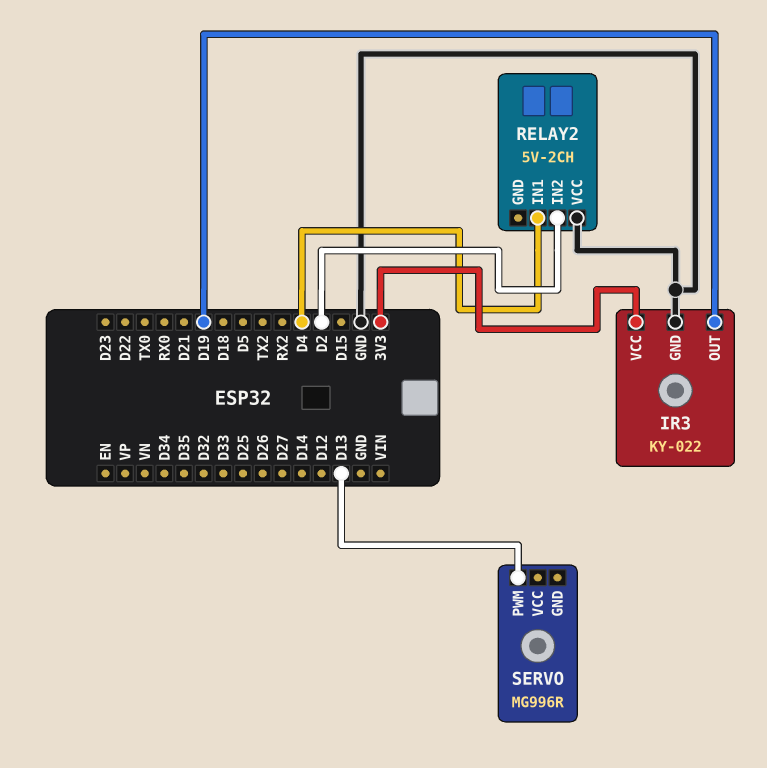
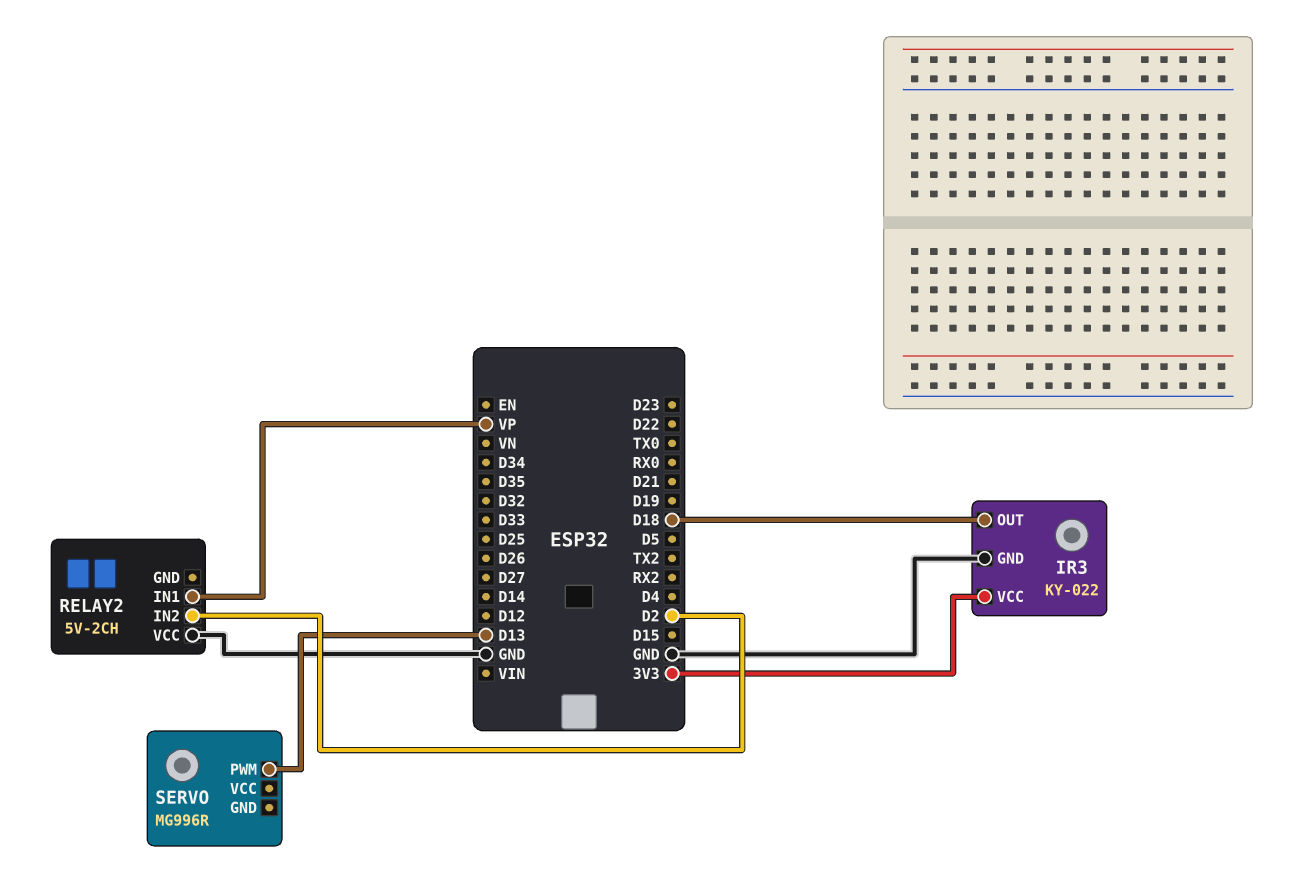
IR3 pin OUT: D19 -> D18
RELAY2 pin IN1: D4 -> VP

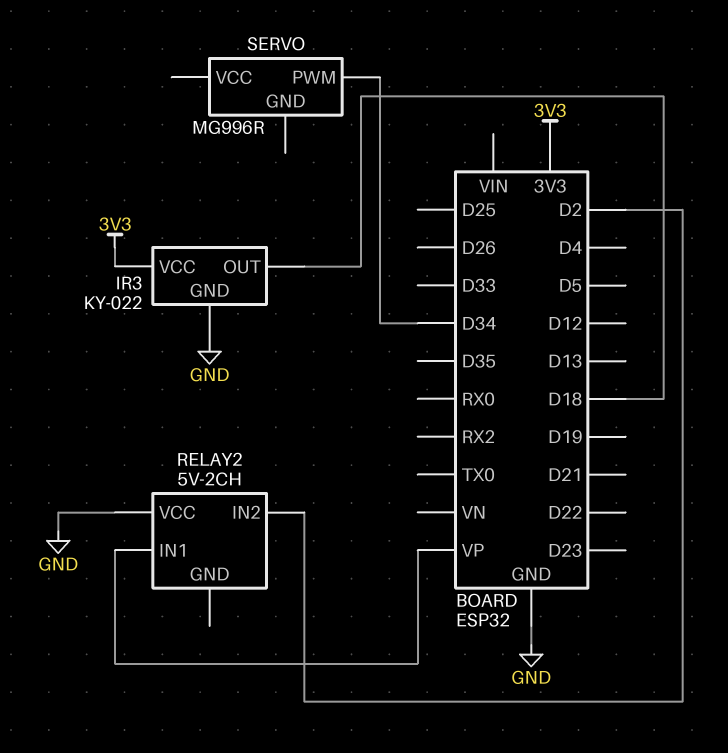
SERVO pin PWM: D13 -> D34

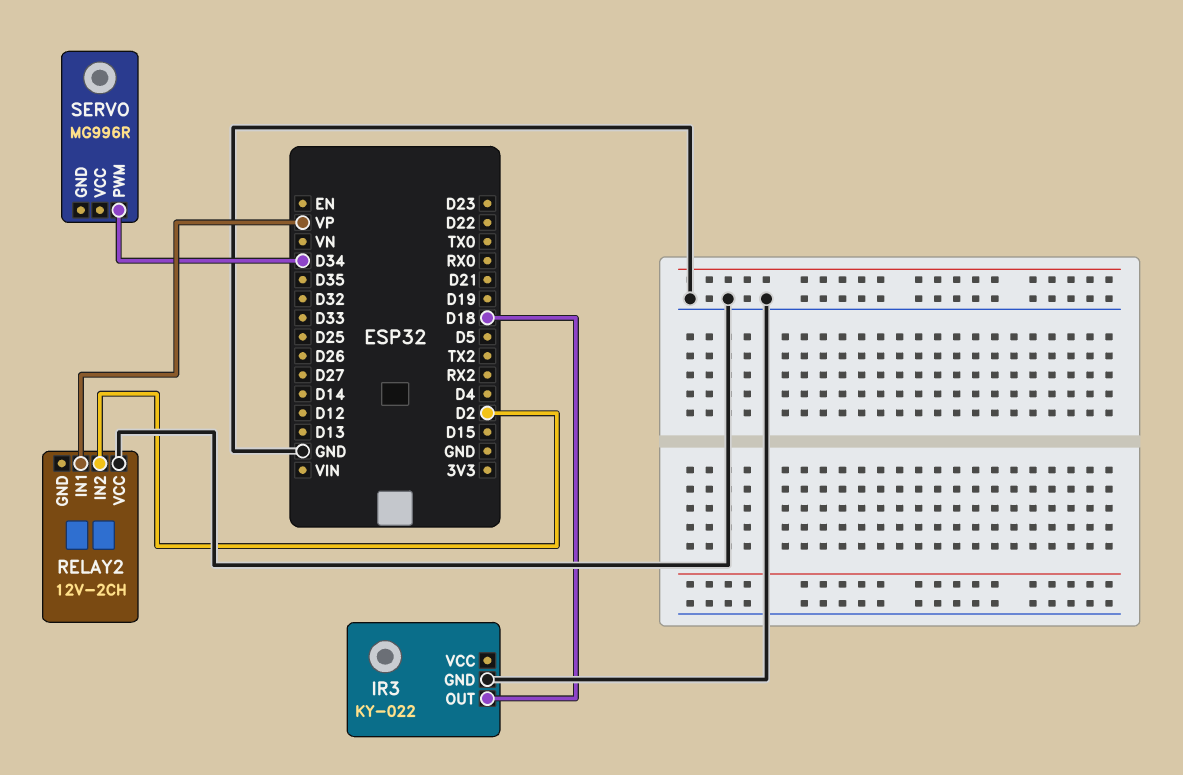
IR3 pin VCC: 3V3 -> none
RELAY2: 5V-2CH -> 12V-2CH

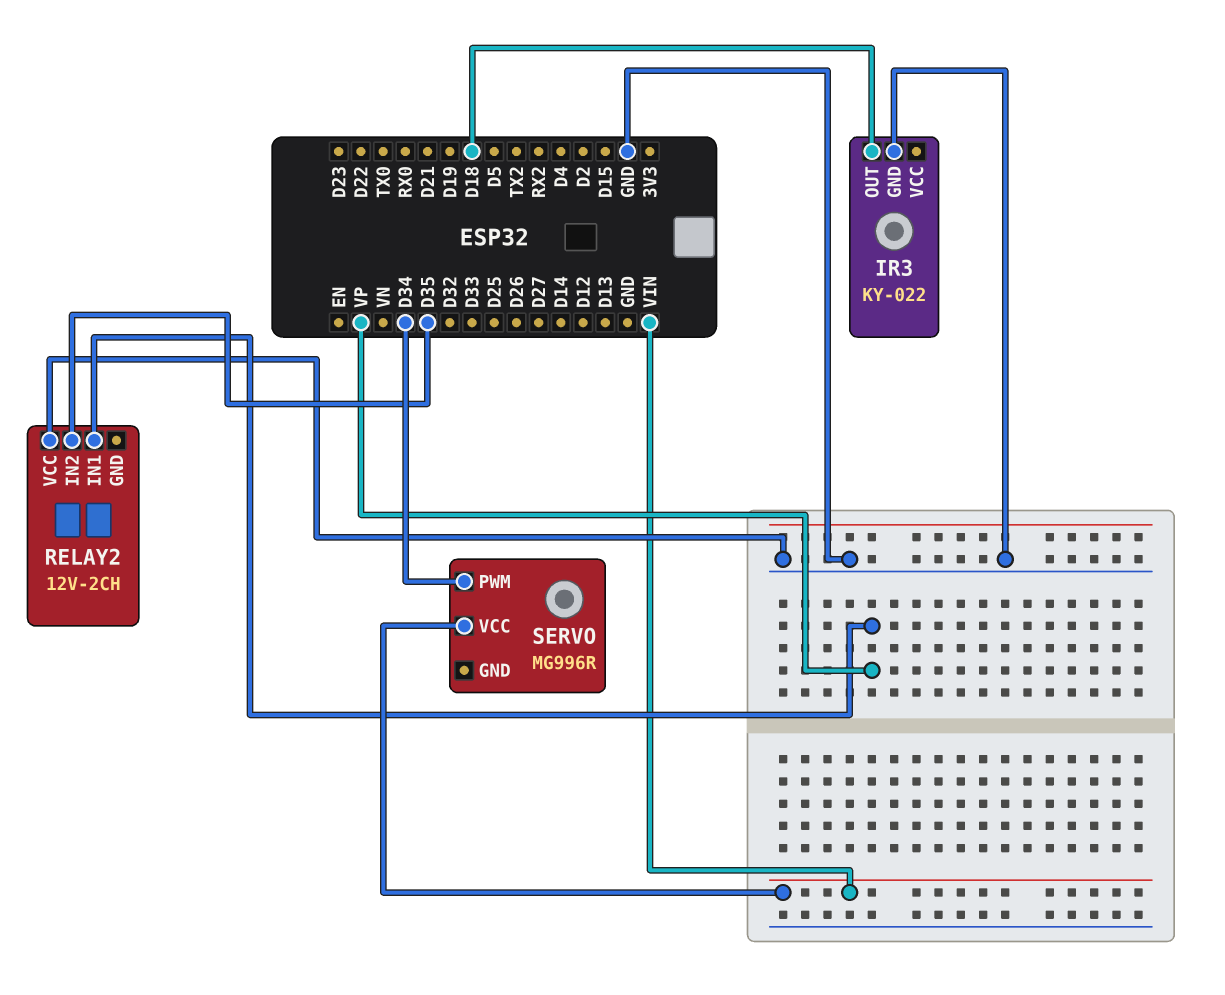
RELAY2 pin IN2: D2 -> D35
SERVO pin VCC: none -> VIN

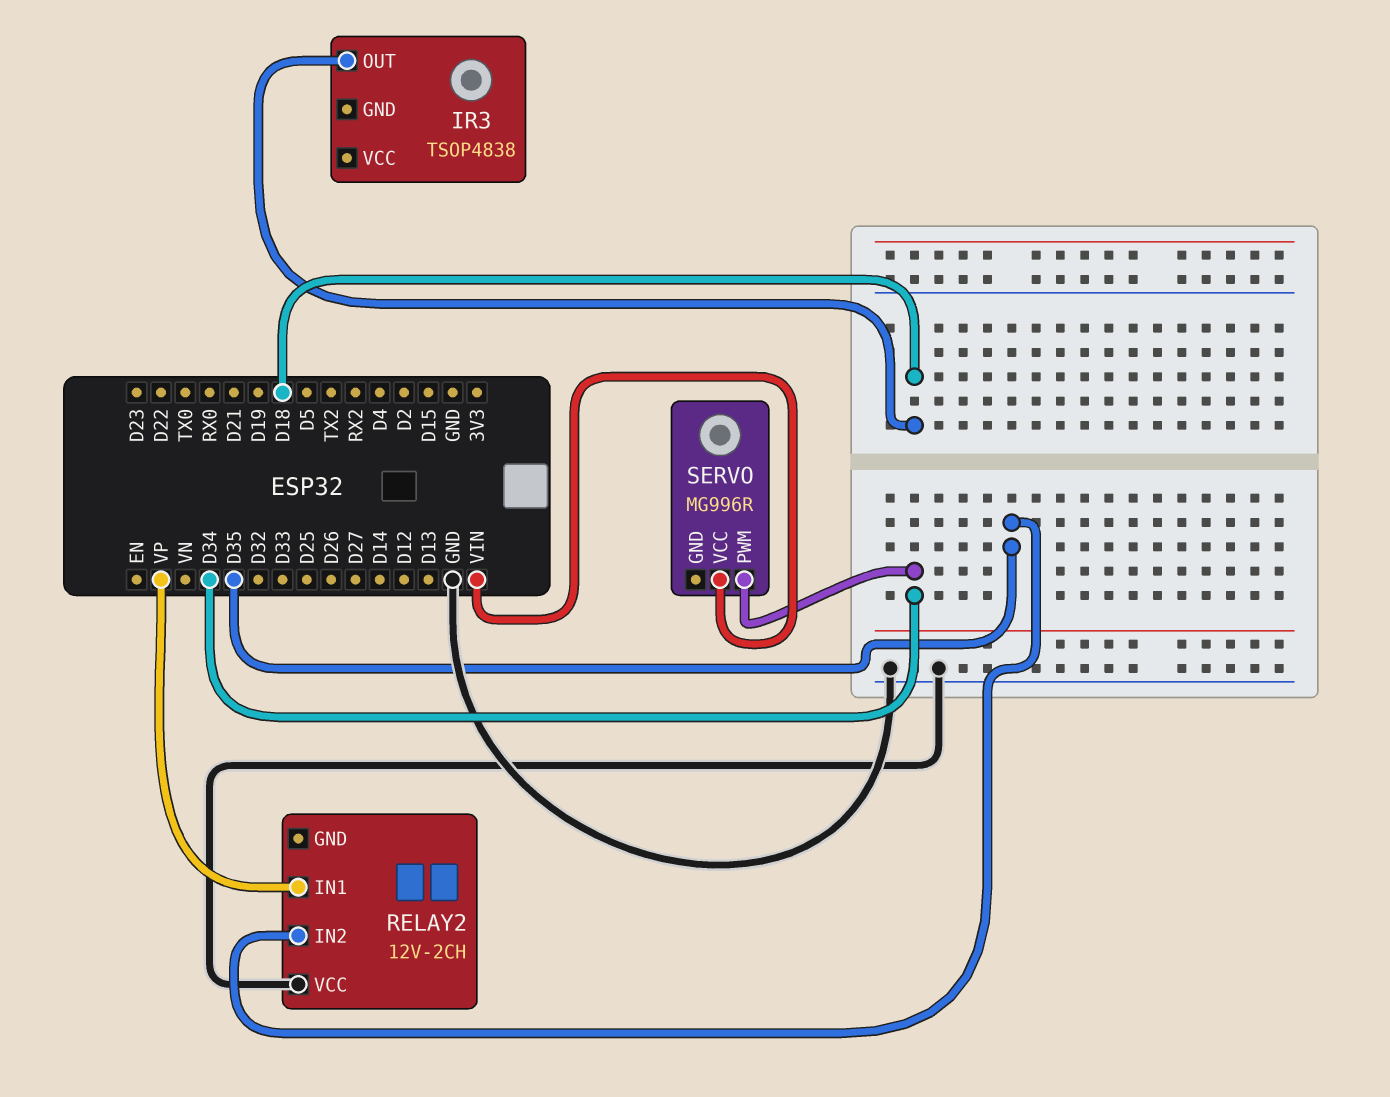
IR3: KY-022 -> TSOP4838
IR3 pin GND: GND -> none

